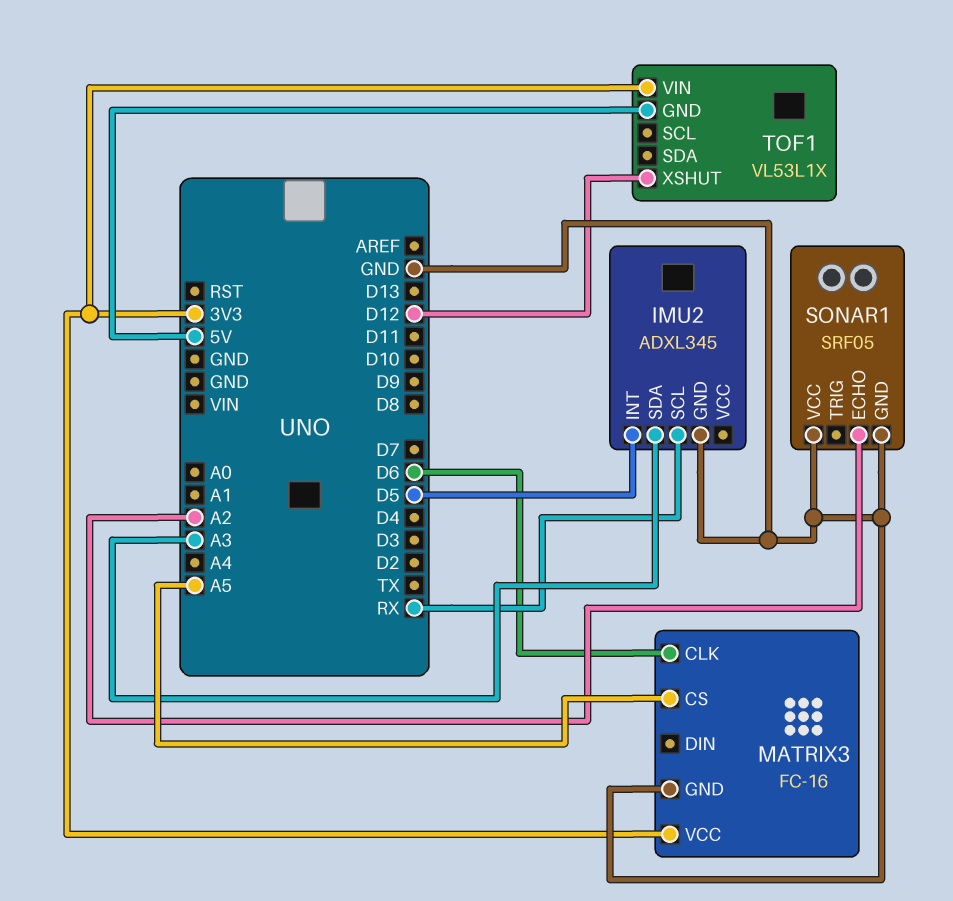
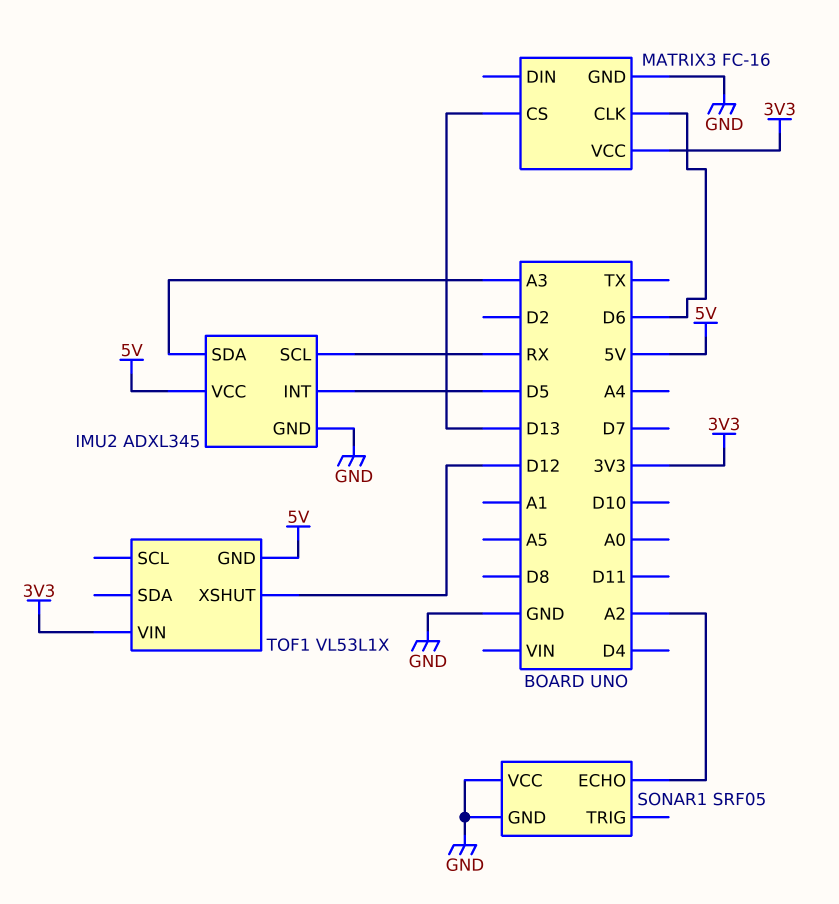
IMU2 pin VCC: none -> 5V
MATRIX3 pin CS: A5 -> D13

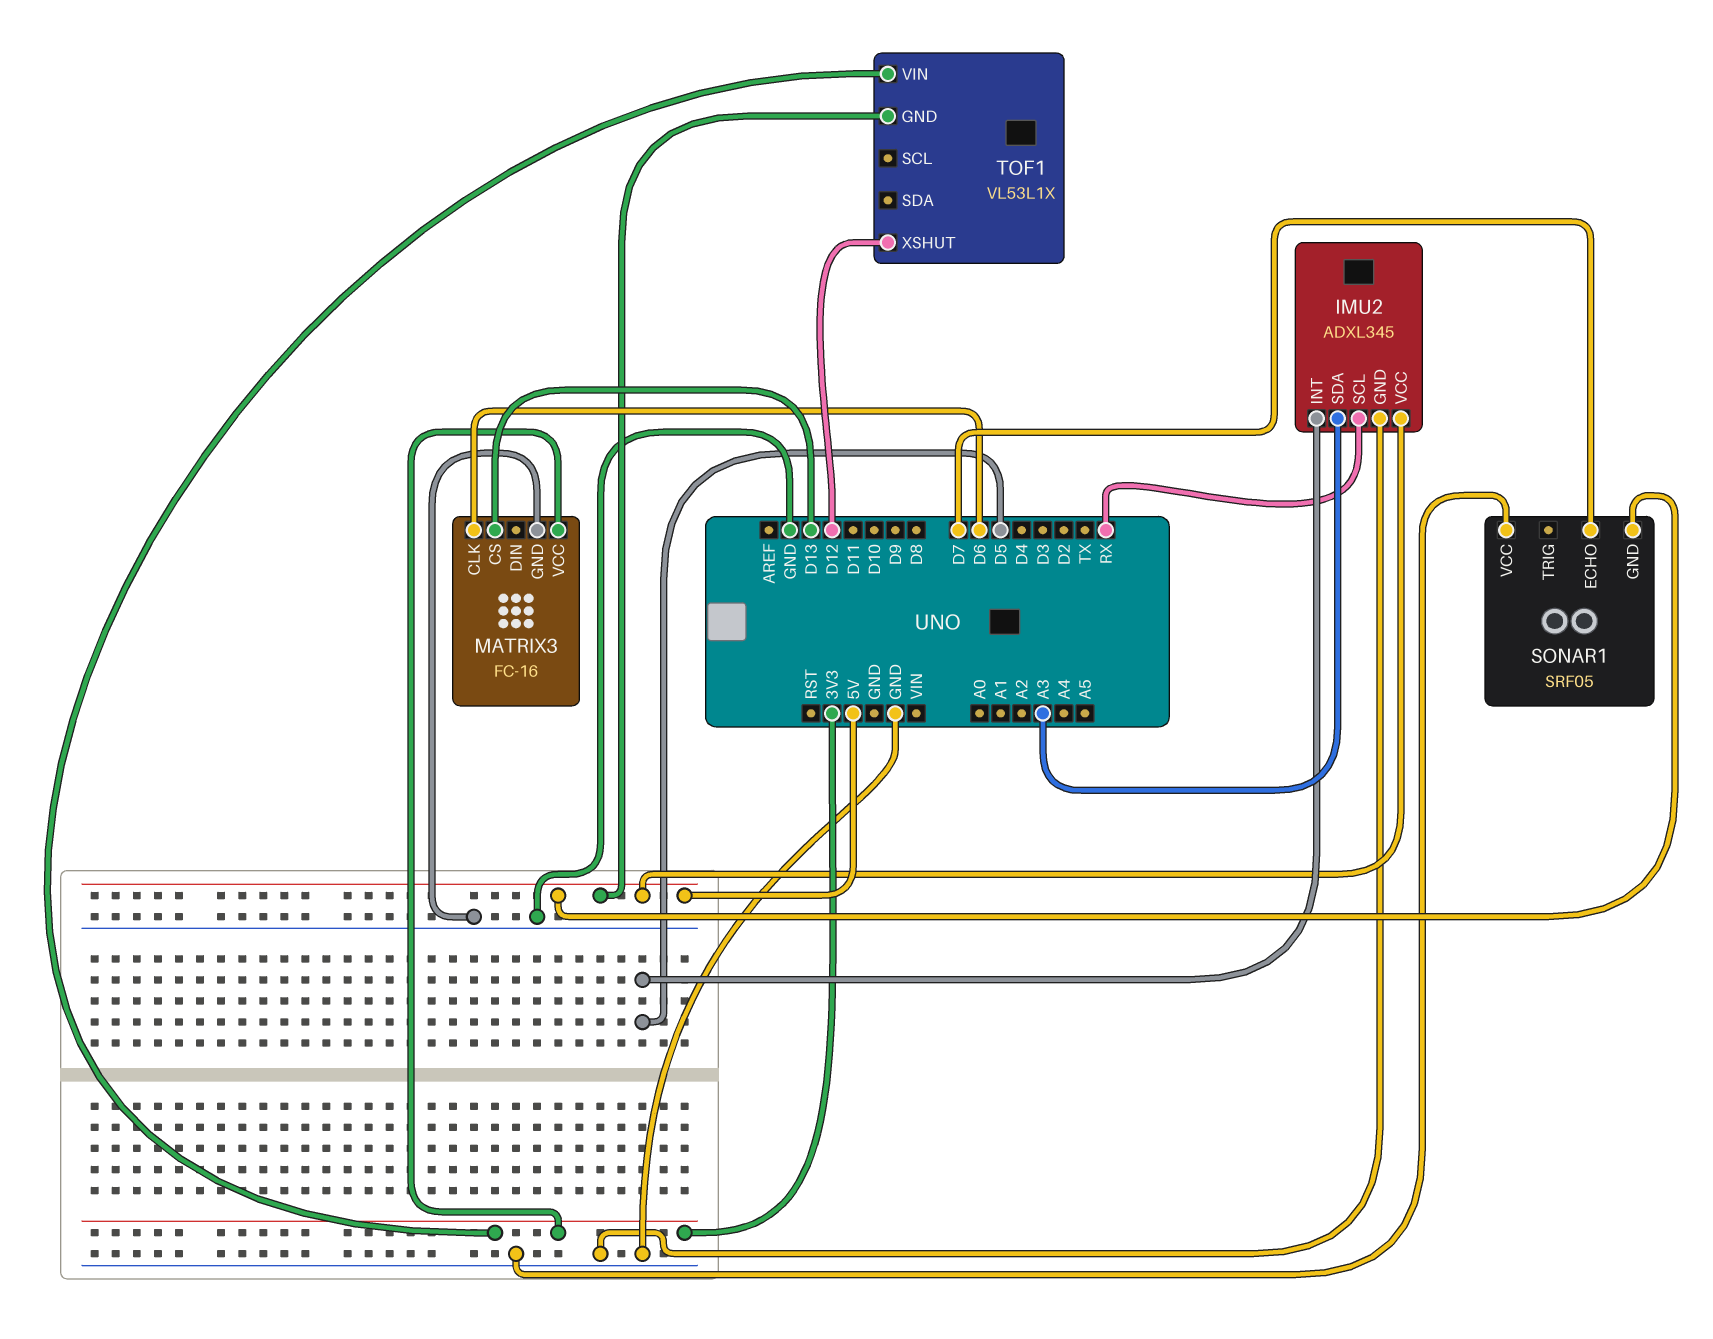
SONAR1 pin ECHO: A2 -> D7
SONAR1 pin GND: GND -> 5V

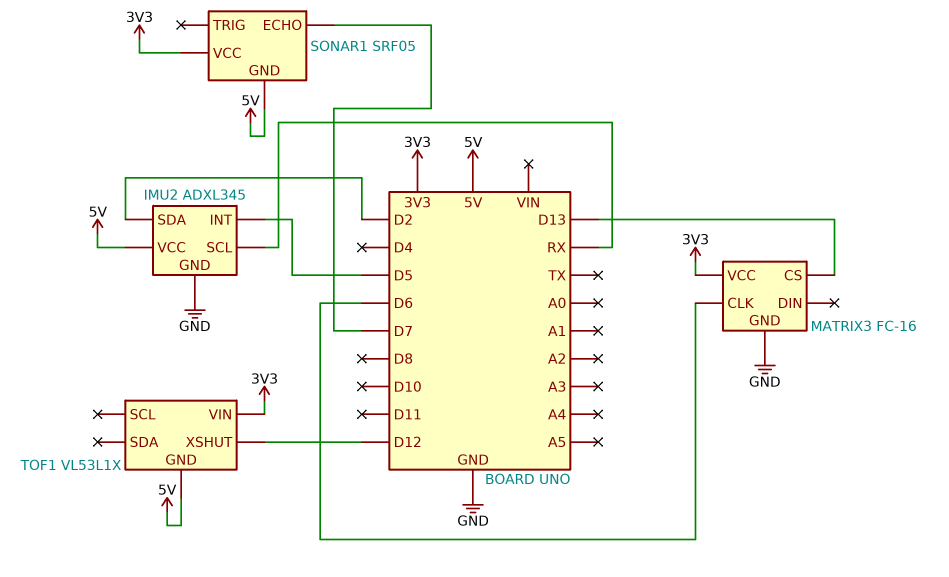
IMU2 pin SDA: A3 -> D2
SONAR1 pin VCC: GND -> 3V3

